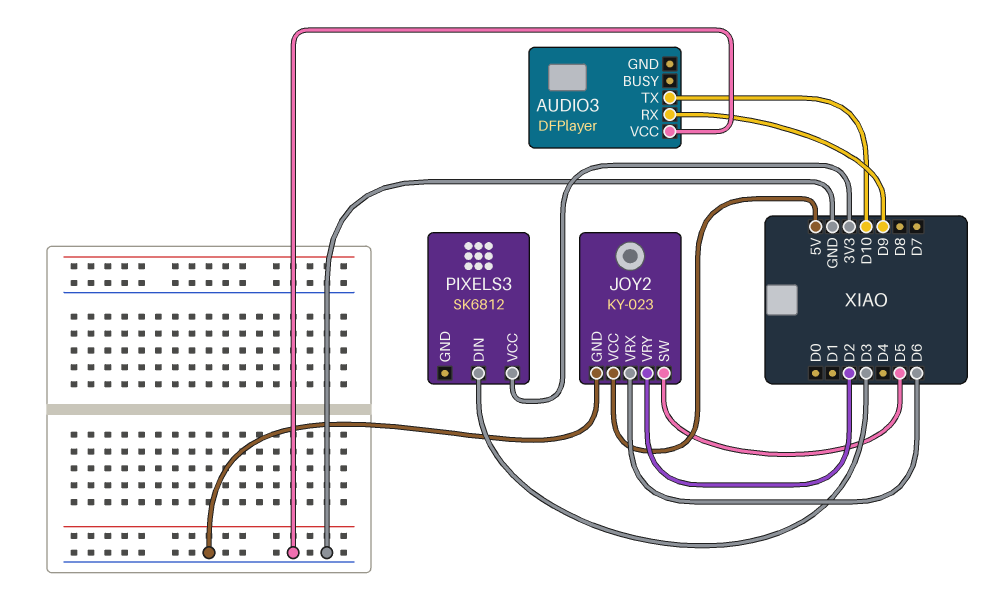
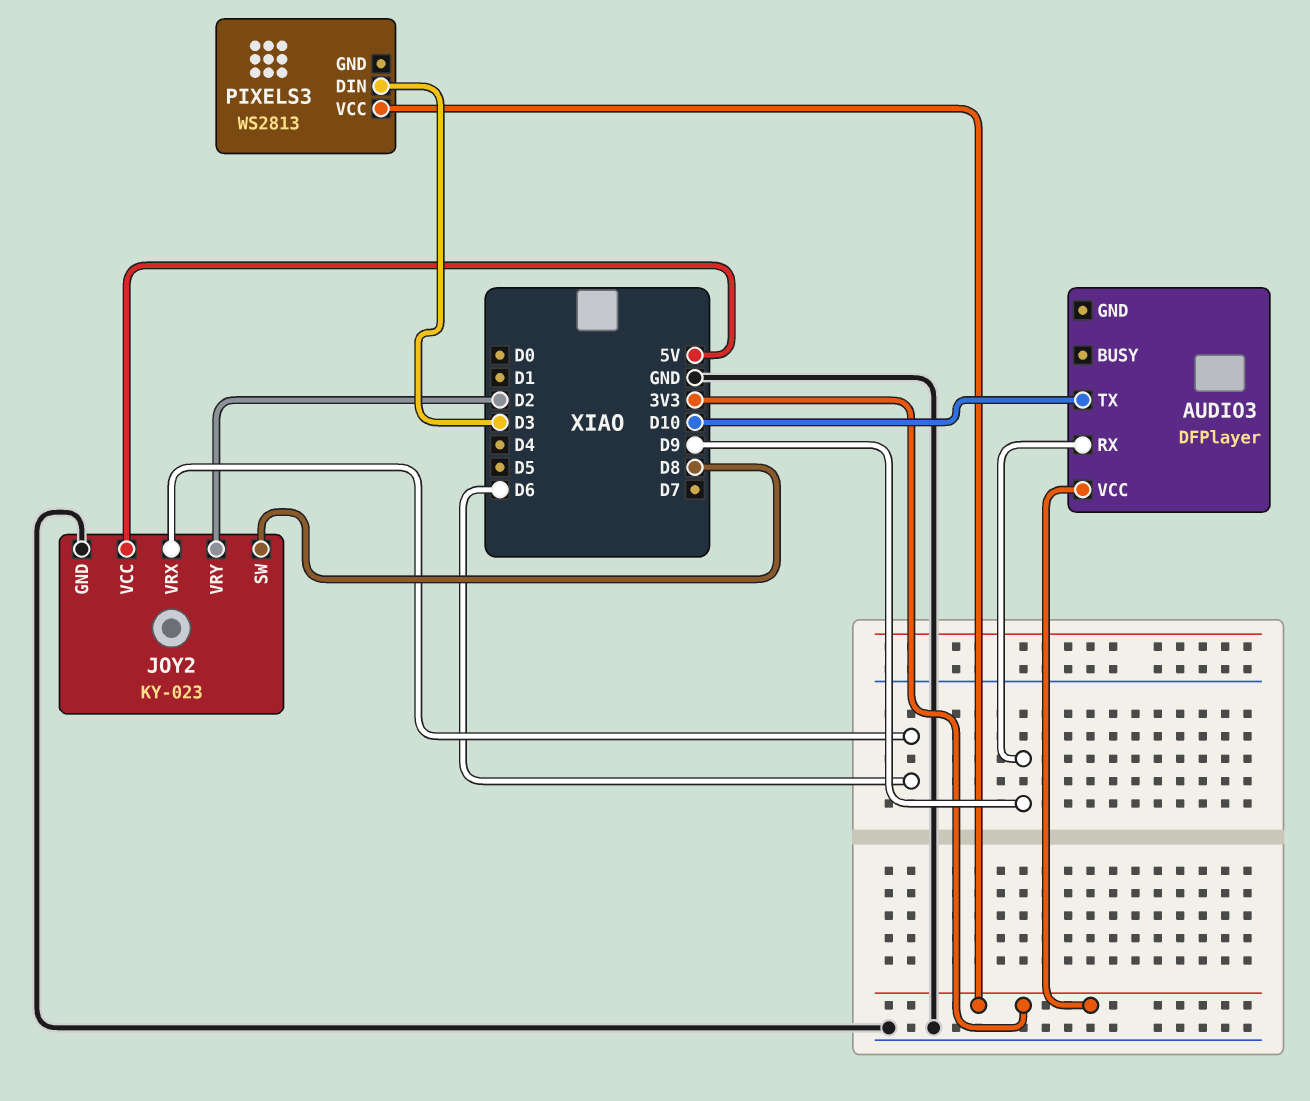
AUDIO3 pin VCC: GND -> 3V3
JOY2 pin SW: D5 -> D8
PIXELS3: SK6812 -> WS2813

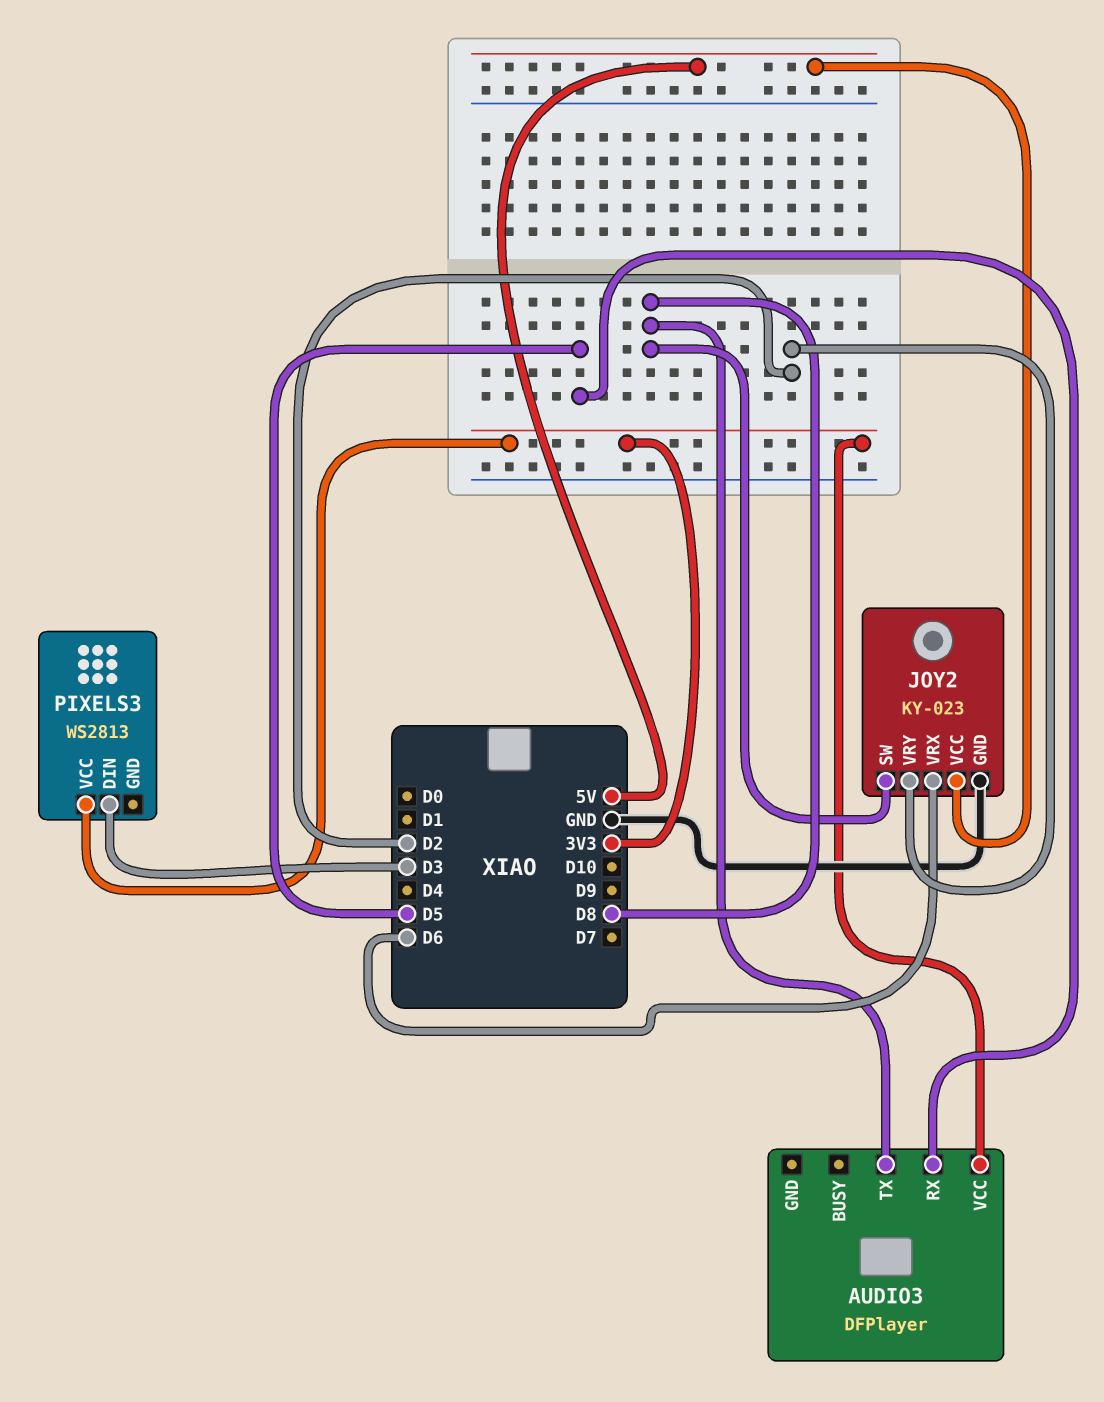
AUDIO3 pin RX: D9 -> D5
AUDIO3 pin TX: D10 -> D8

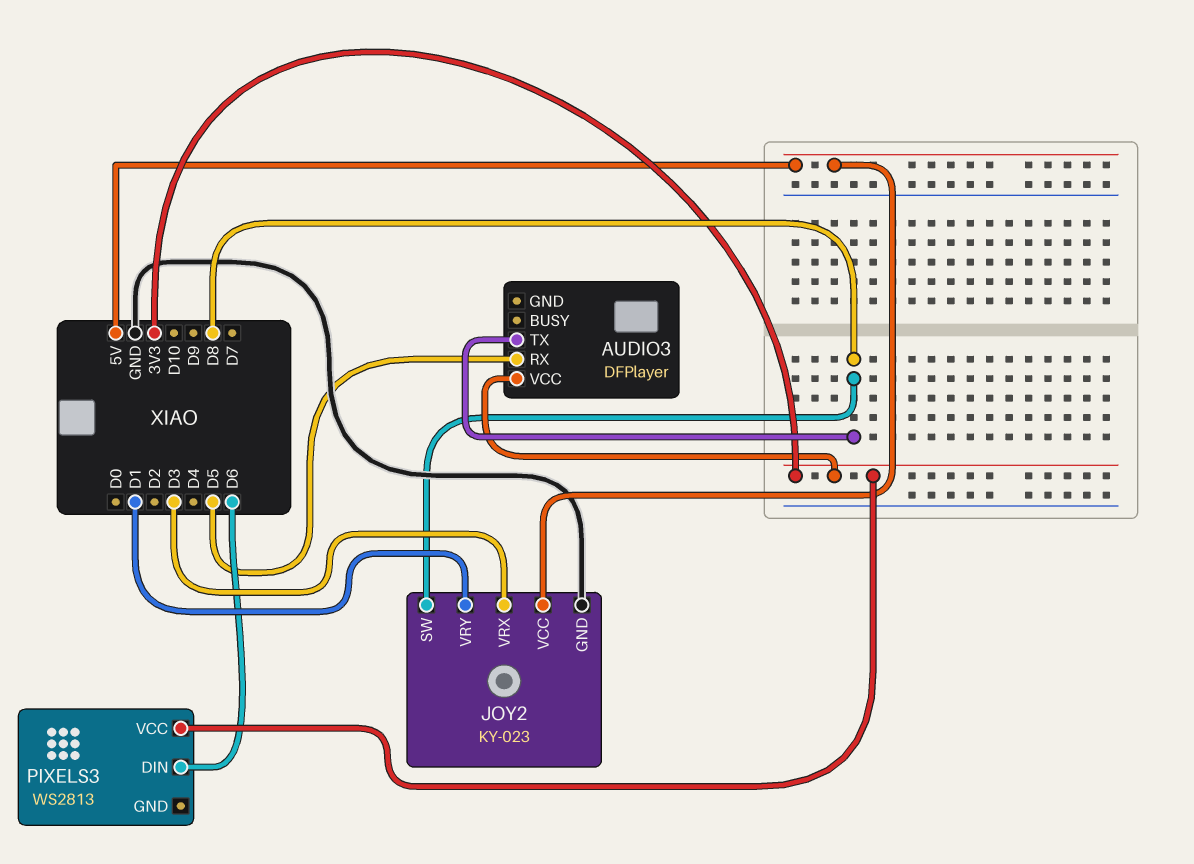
JOY2 pin VRX: D6 -> D3
JOY2 pin VRY: D2 -> D1
PIXELS3 pin DIN: D3 -> D6

